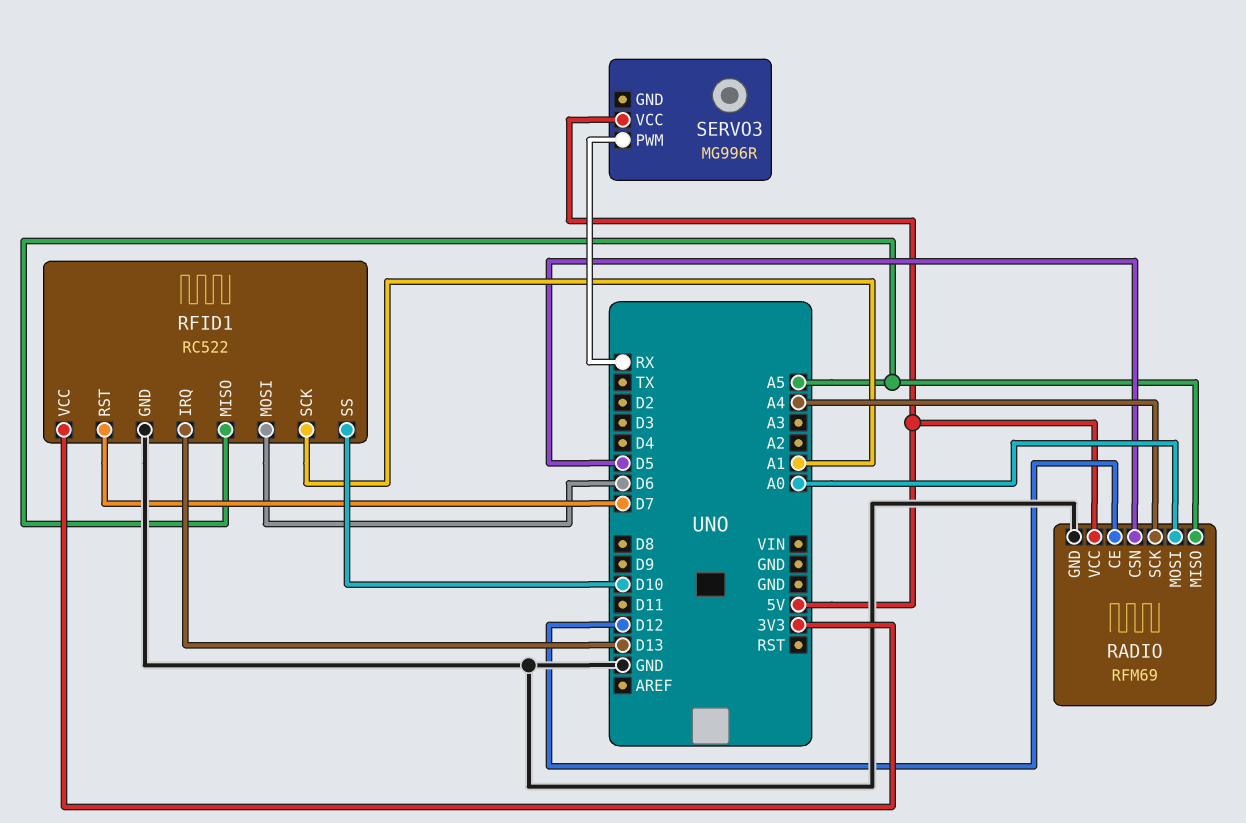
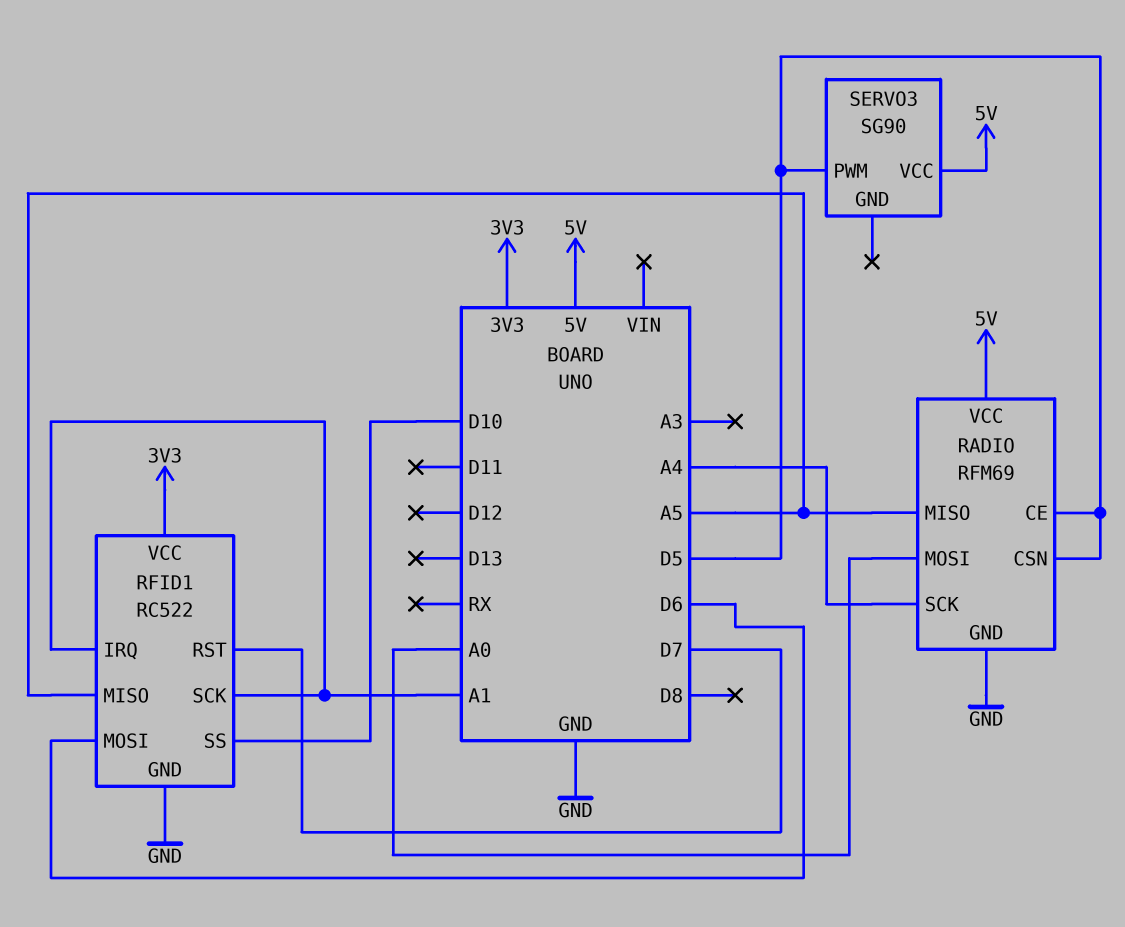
RADIO pin CE: D12 -> D5
RFID1 pin IRQ: D13 -> A1
SERVO3: MG996R -> SG90
SERVO3 pin PWM: RX -> D5

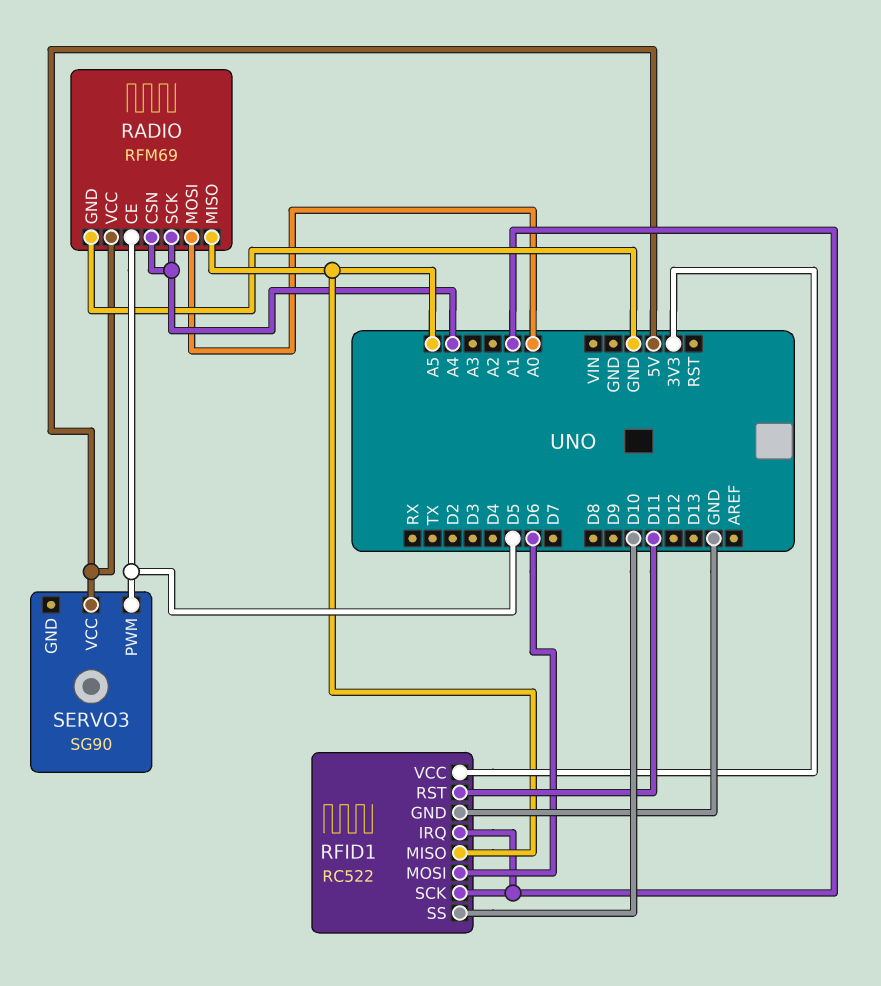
RADIO pin CSN: D5 -> A4
RFID1 pin RST: D7 -> D11

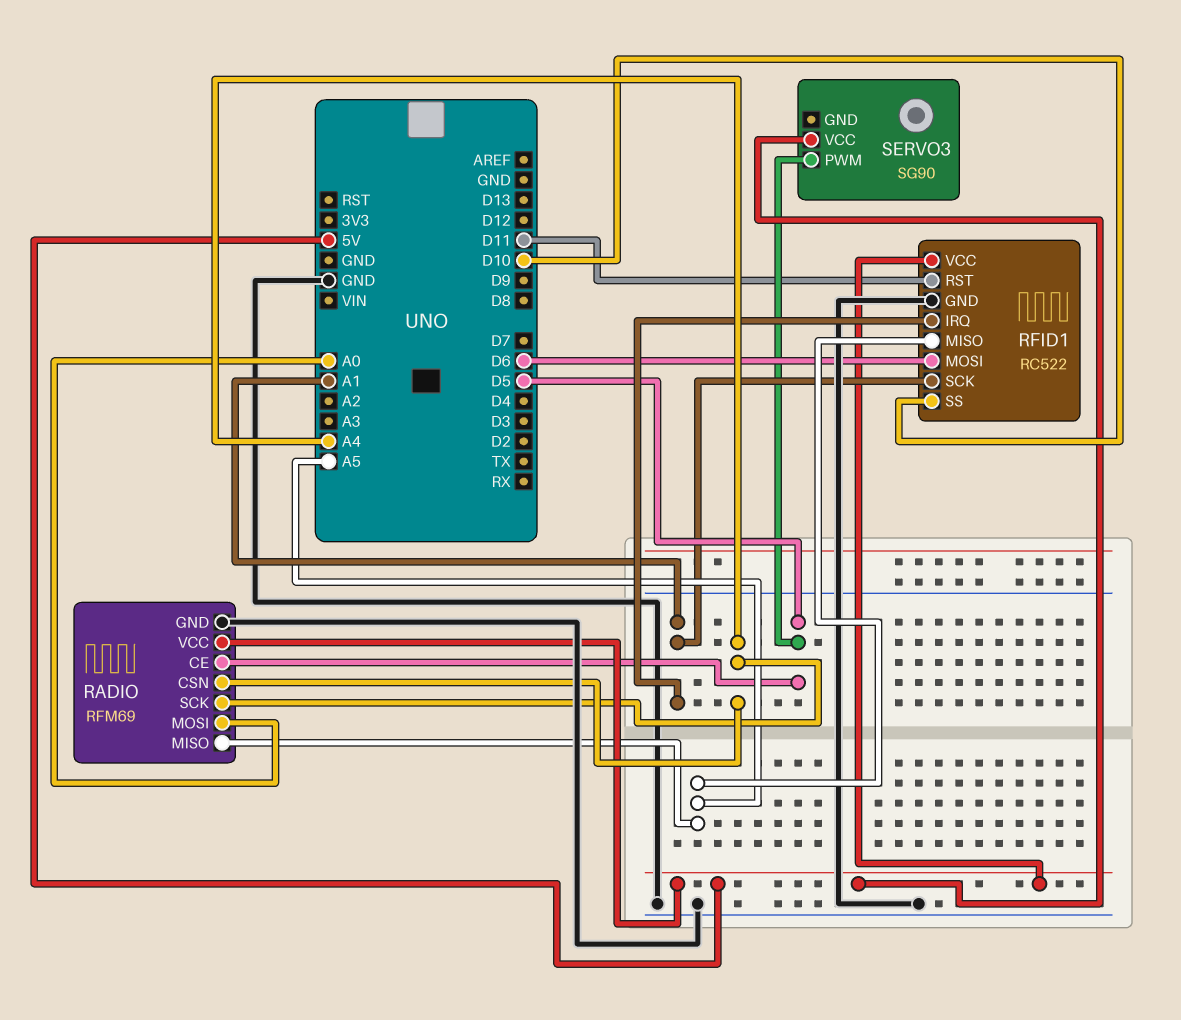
RFID1 pin VCC: 3V3 -> 5V

